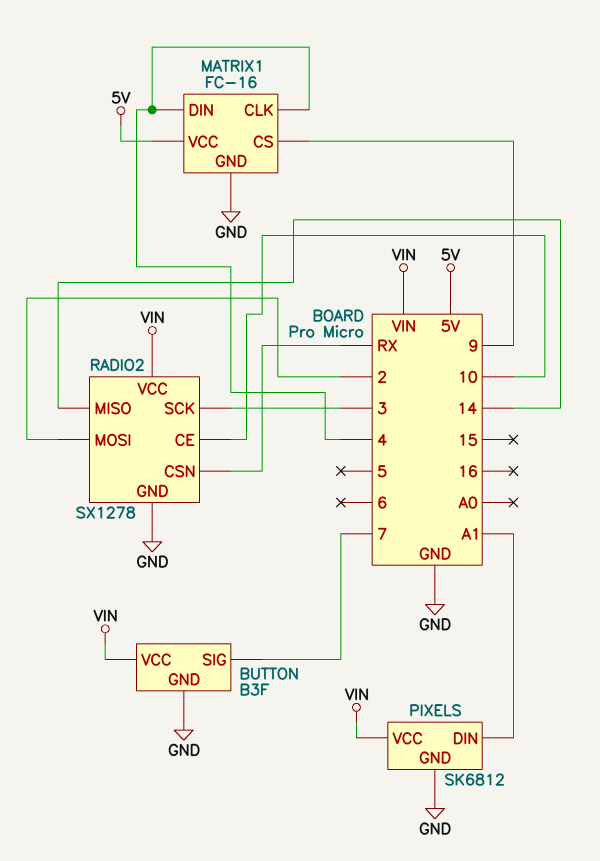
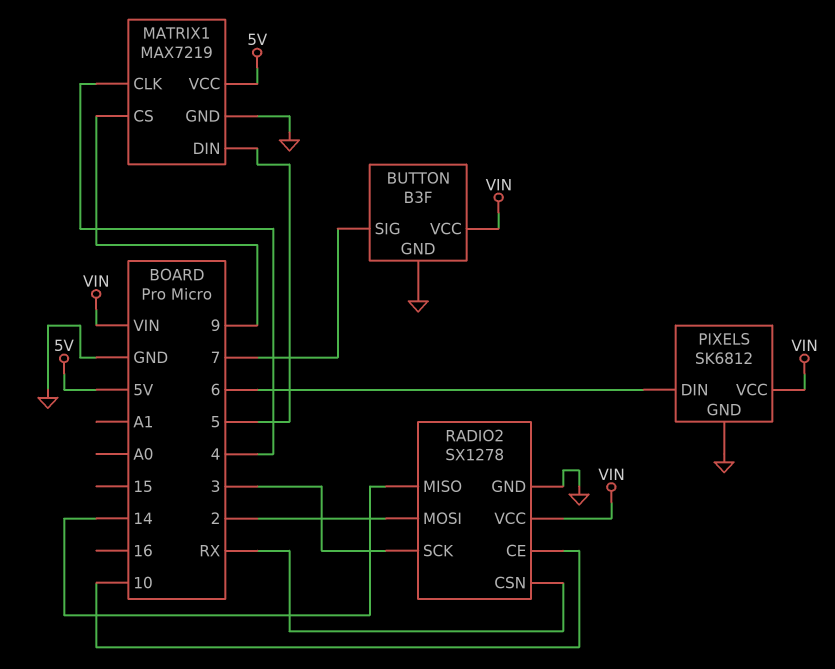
MATRIX1: FC-16 -> MAX7219
MATRIX1 pin DIN: 4 -> 5
PIXELS pin DIN: A1 -> 6

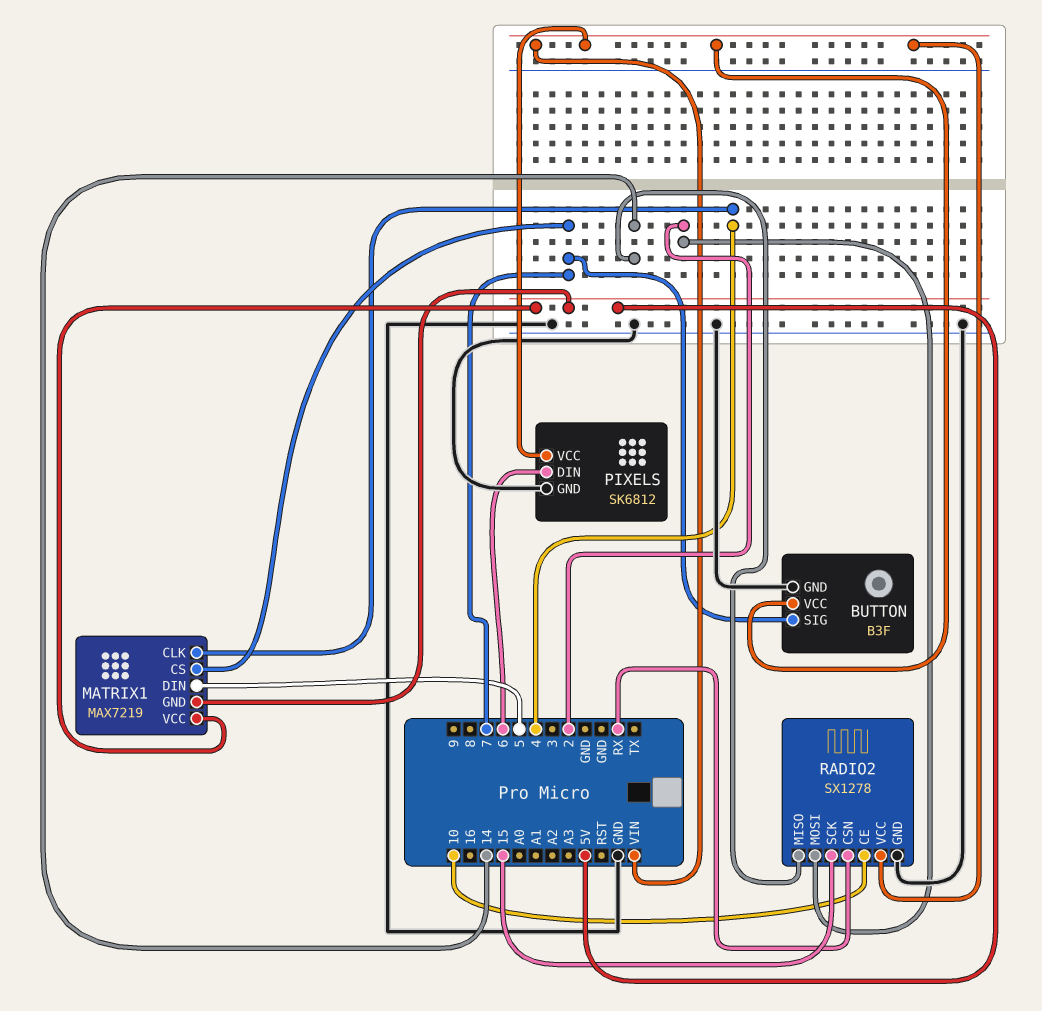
MATRIX1 pin CS: 9 -> 7
MATRIX1 pin GND: GND -> 5V
RADIO2 pin SCK: 3 -> 15

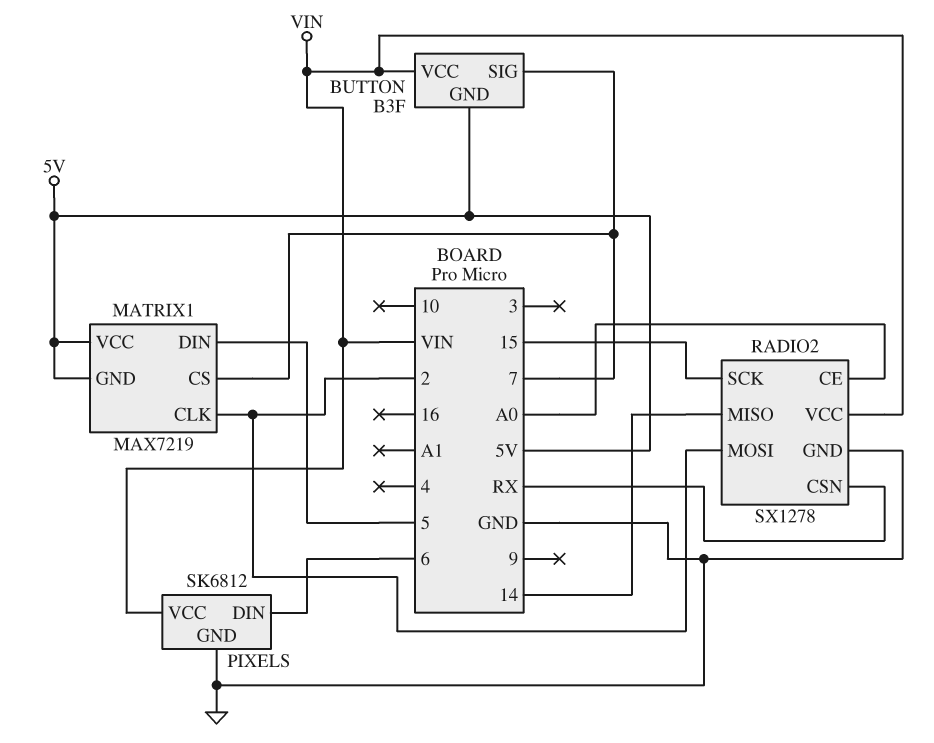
BUTTON pin GND: GND -> 5V
MATRIX1 pin CLK: 4 -> 2
RADIO2 pin CE: 10 -> A0

